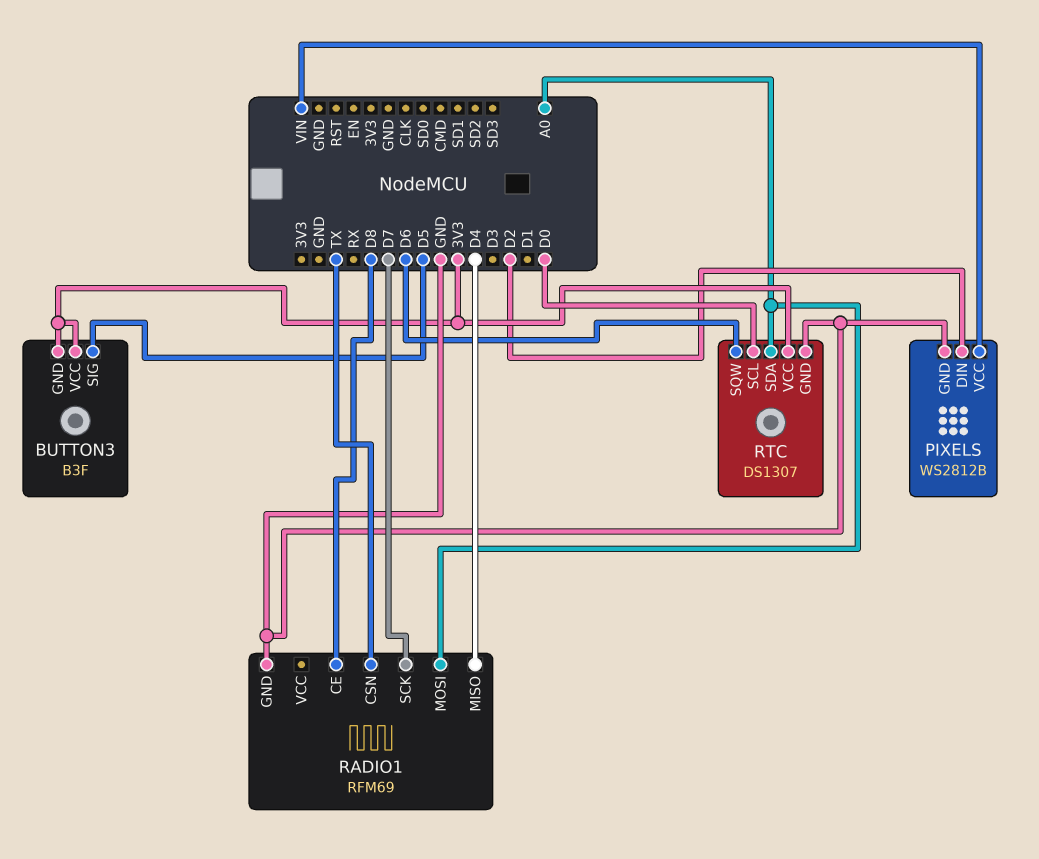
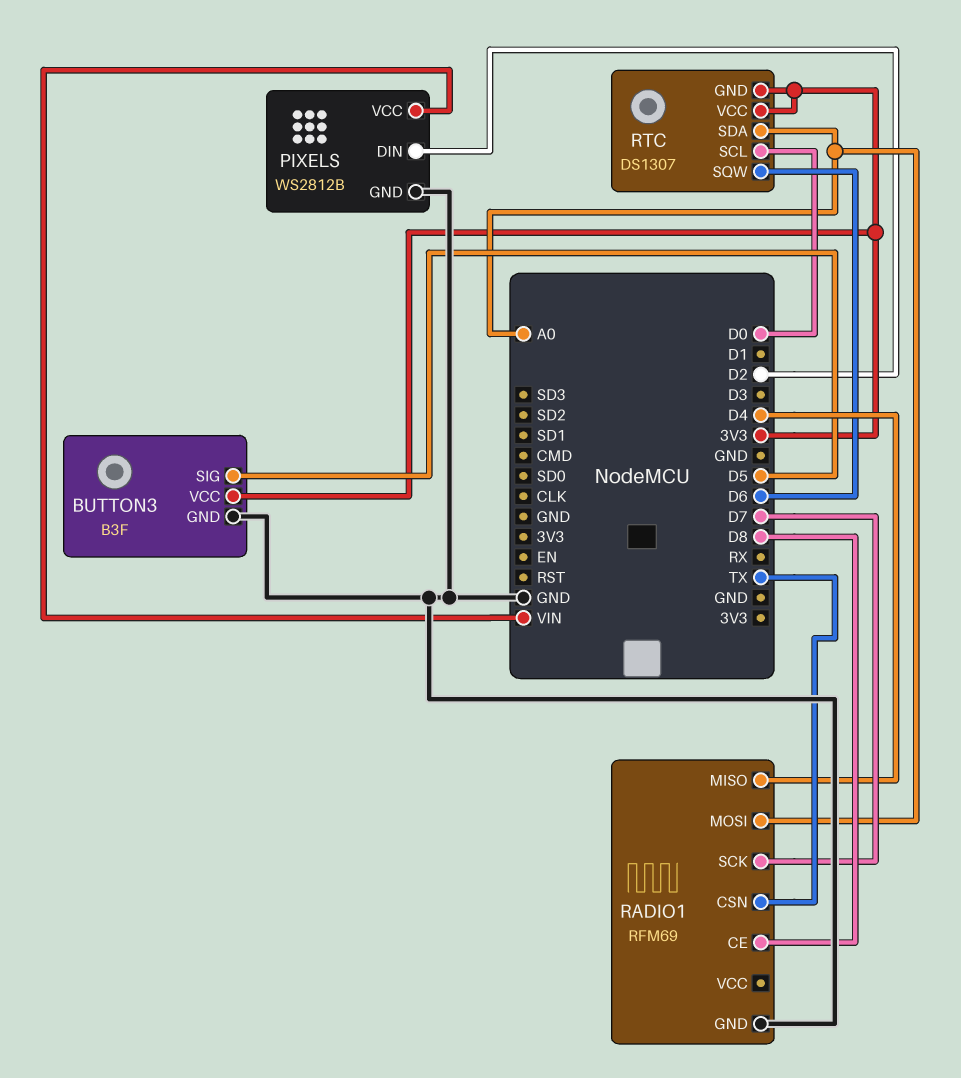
BUTTON3 pin GND: 3V3 -> GND
RTC pin GND: GND -> 3V3

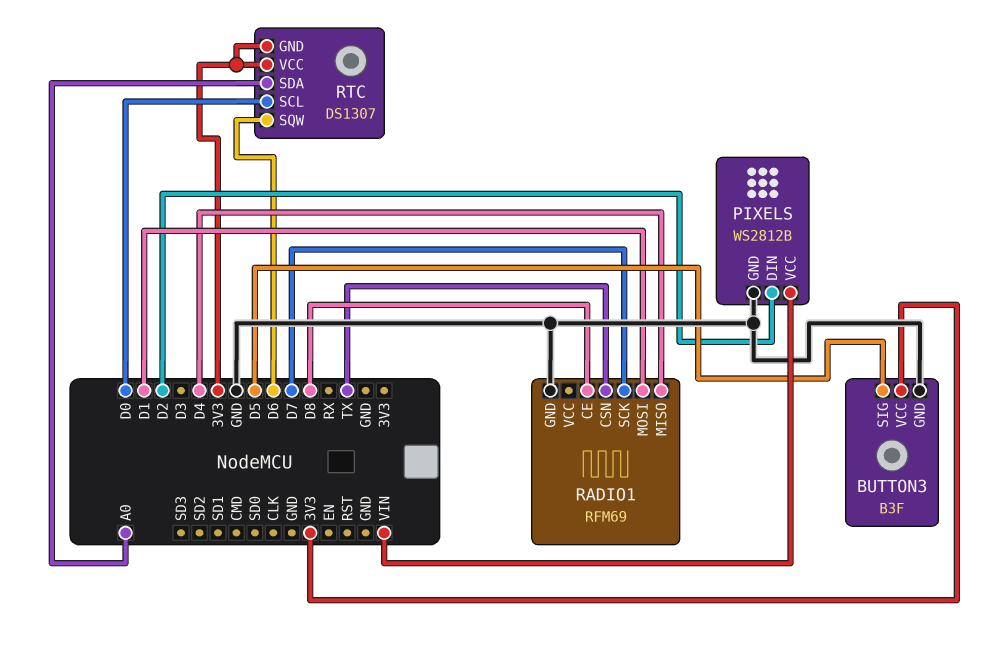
RADIO1 pin MOSI: A0 -> D1

